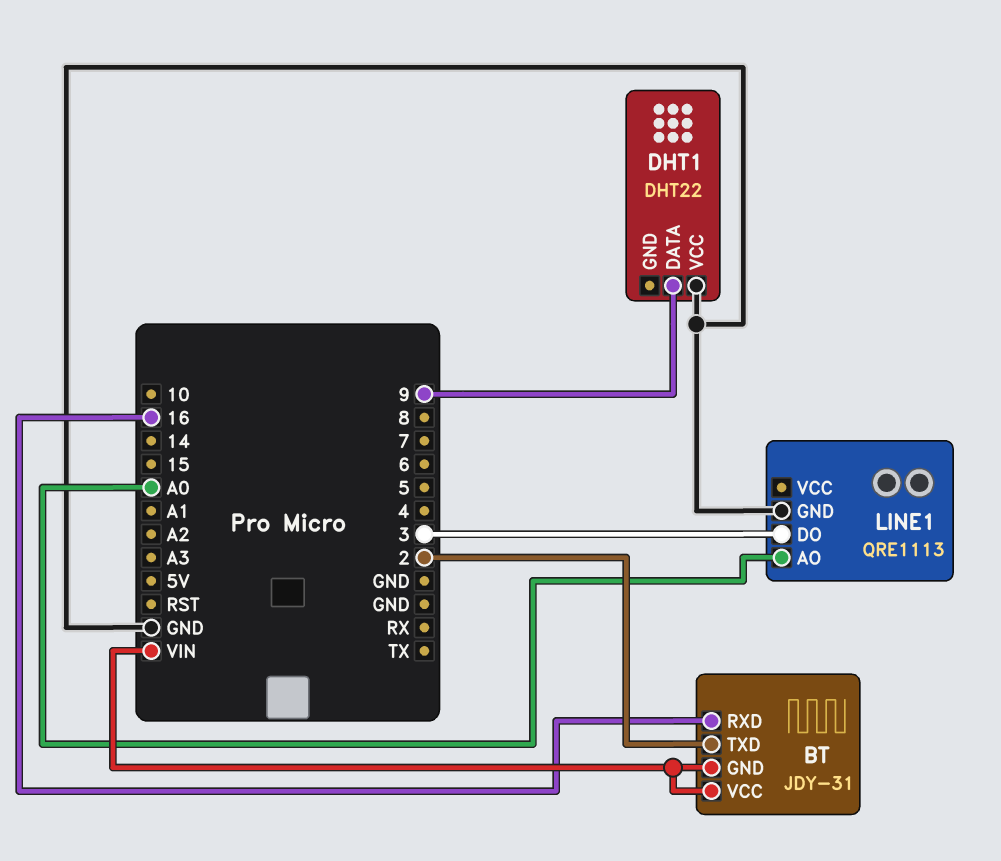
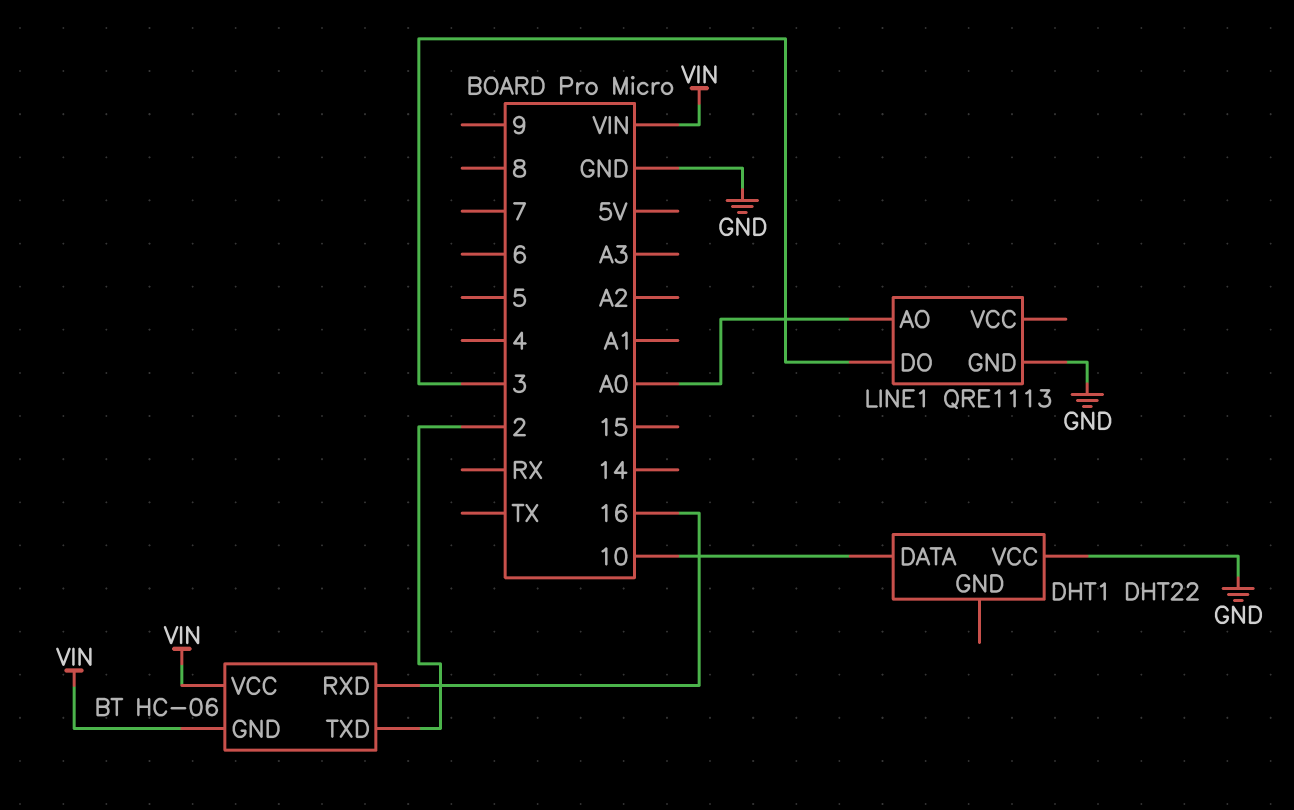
BT: JDY-31 -> HC-06
DHT1 pin DATA: 9 -> 10

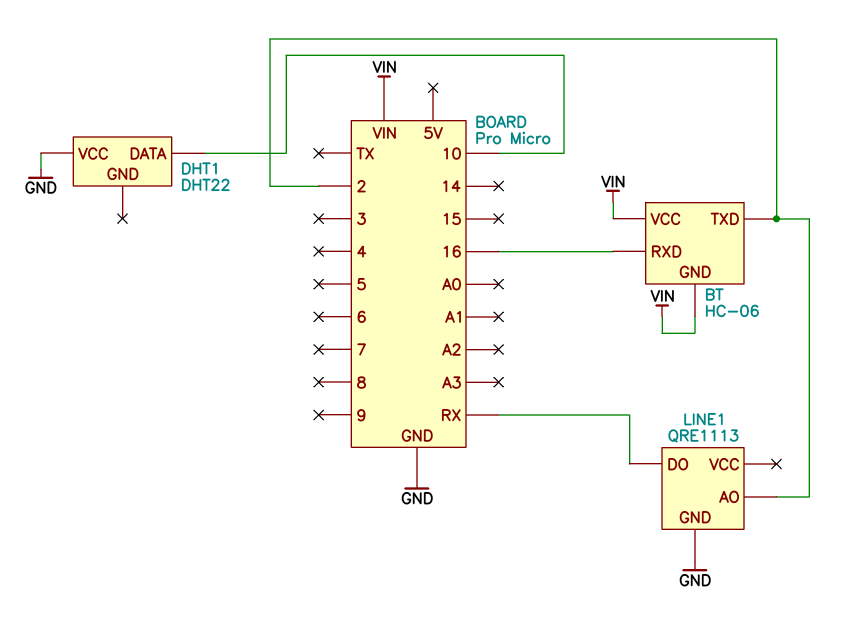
LINE1 pin AO: A0 -> 2
LINE1 pin DO: 3 -> RX

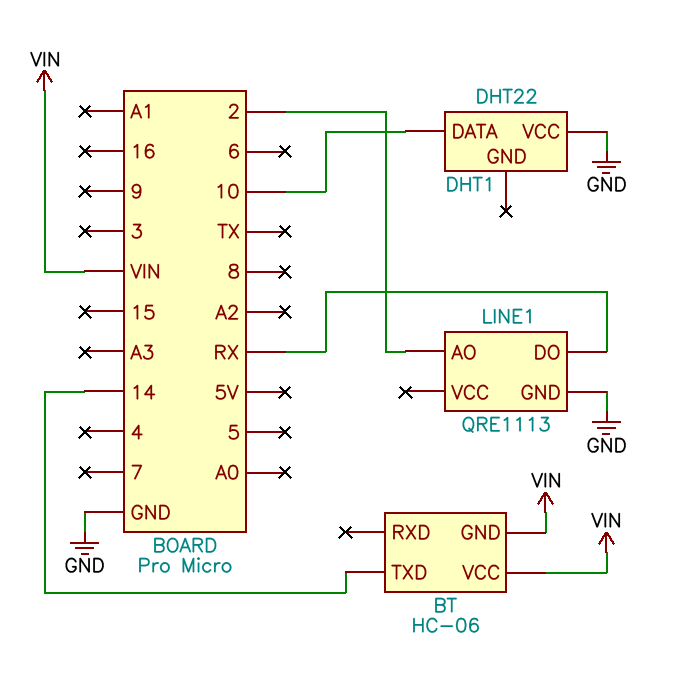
BT pin RXD: 16 -> none
BT pin TXD: 2 -> 14

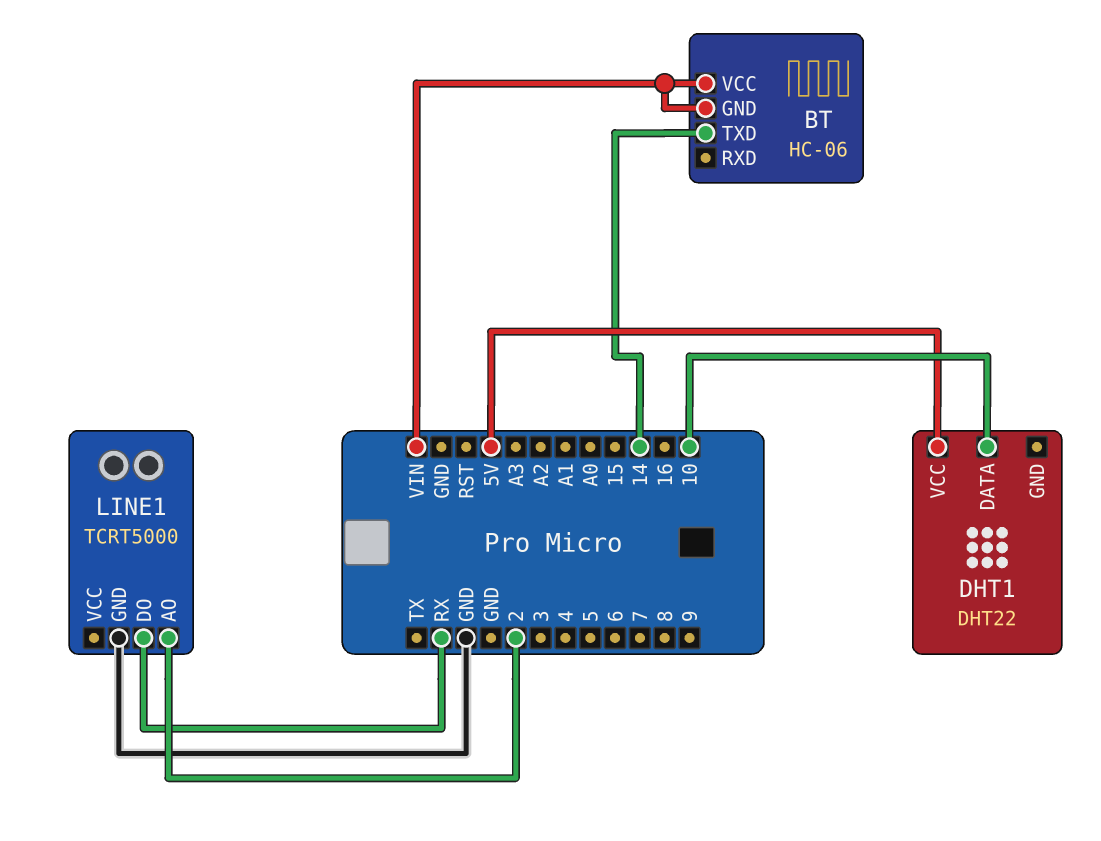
DHT1 pin VCC: GND -> 5V
LINE1: QRE1113 -> TCRT5000

